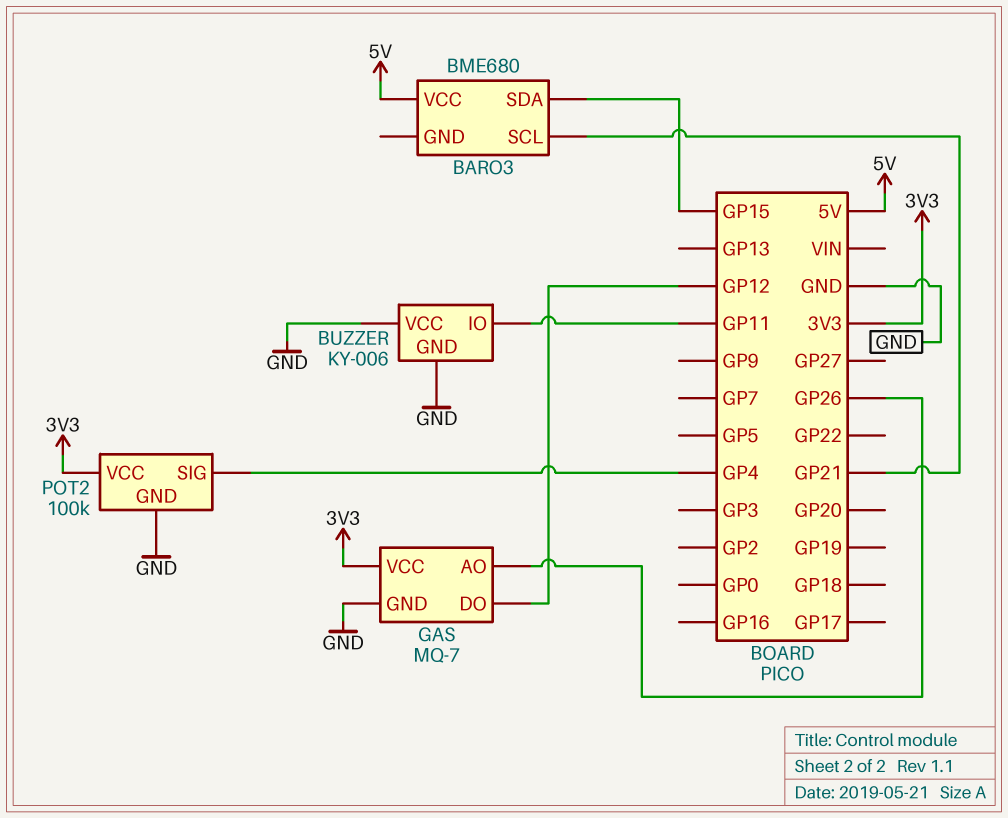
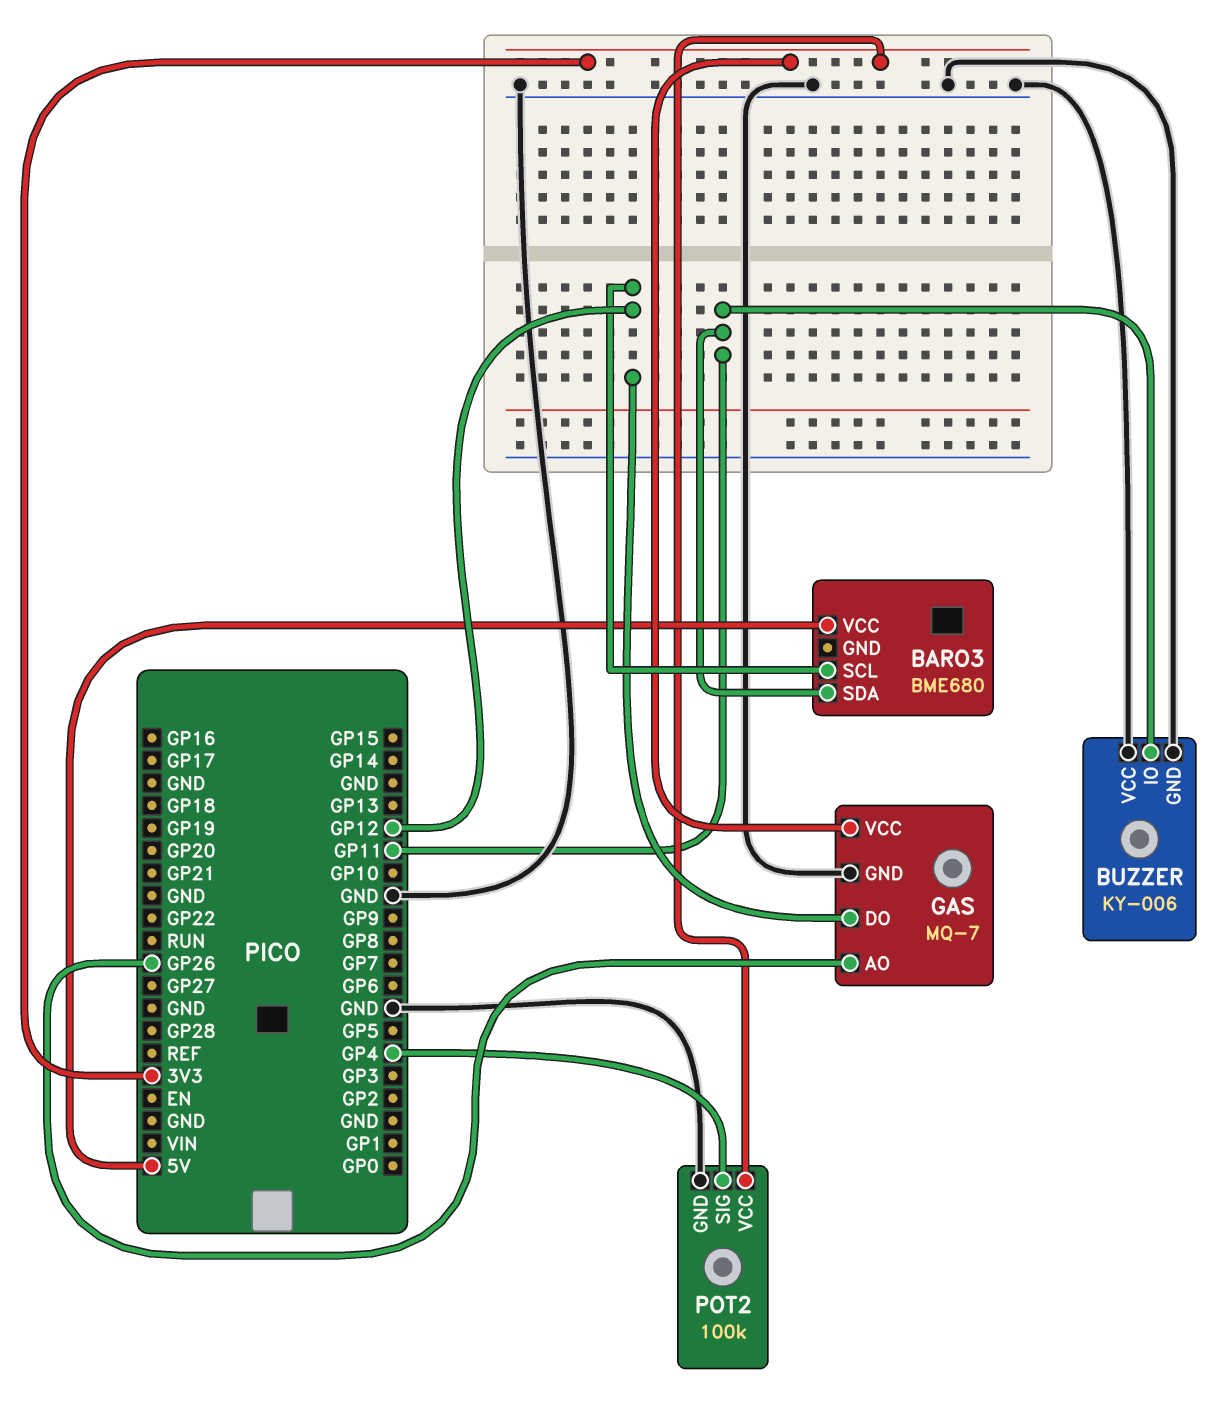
BARO3 pin SCL: GP21 -> GP12
BARO3 pin SDA: GP15 -> GP11

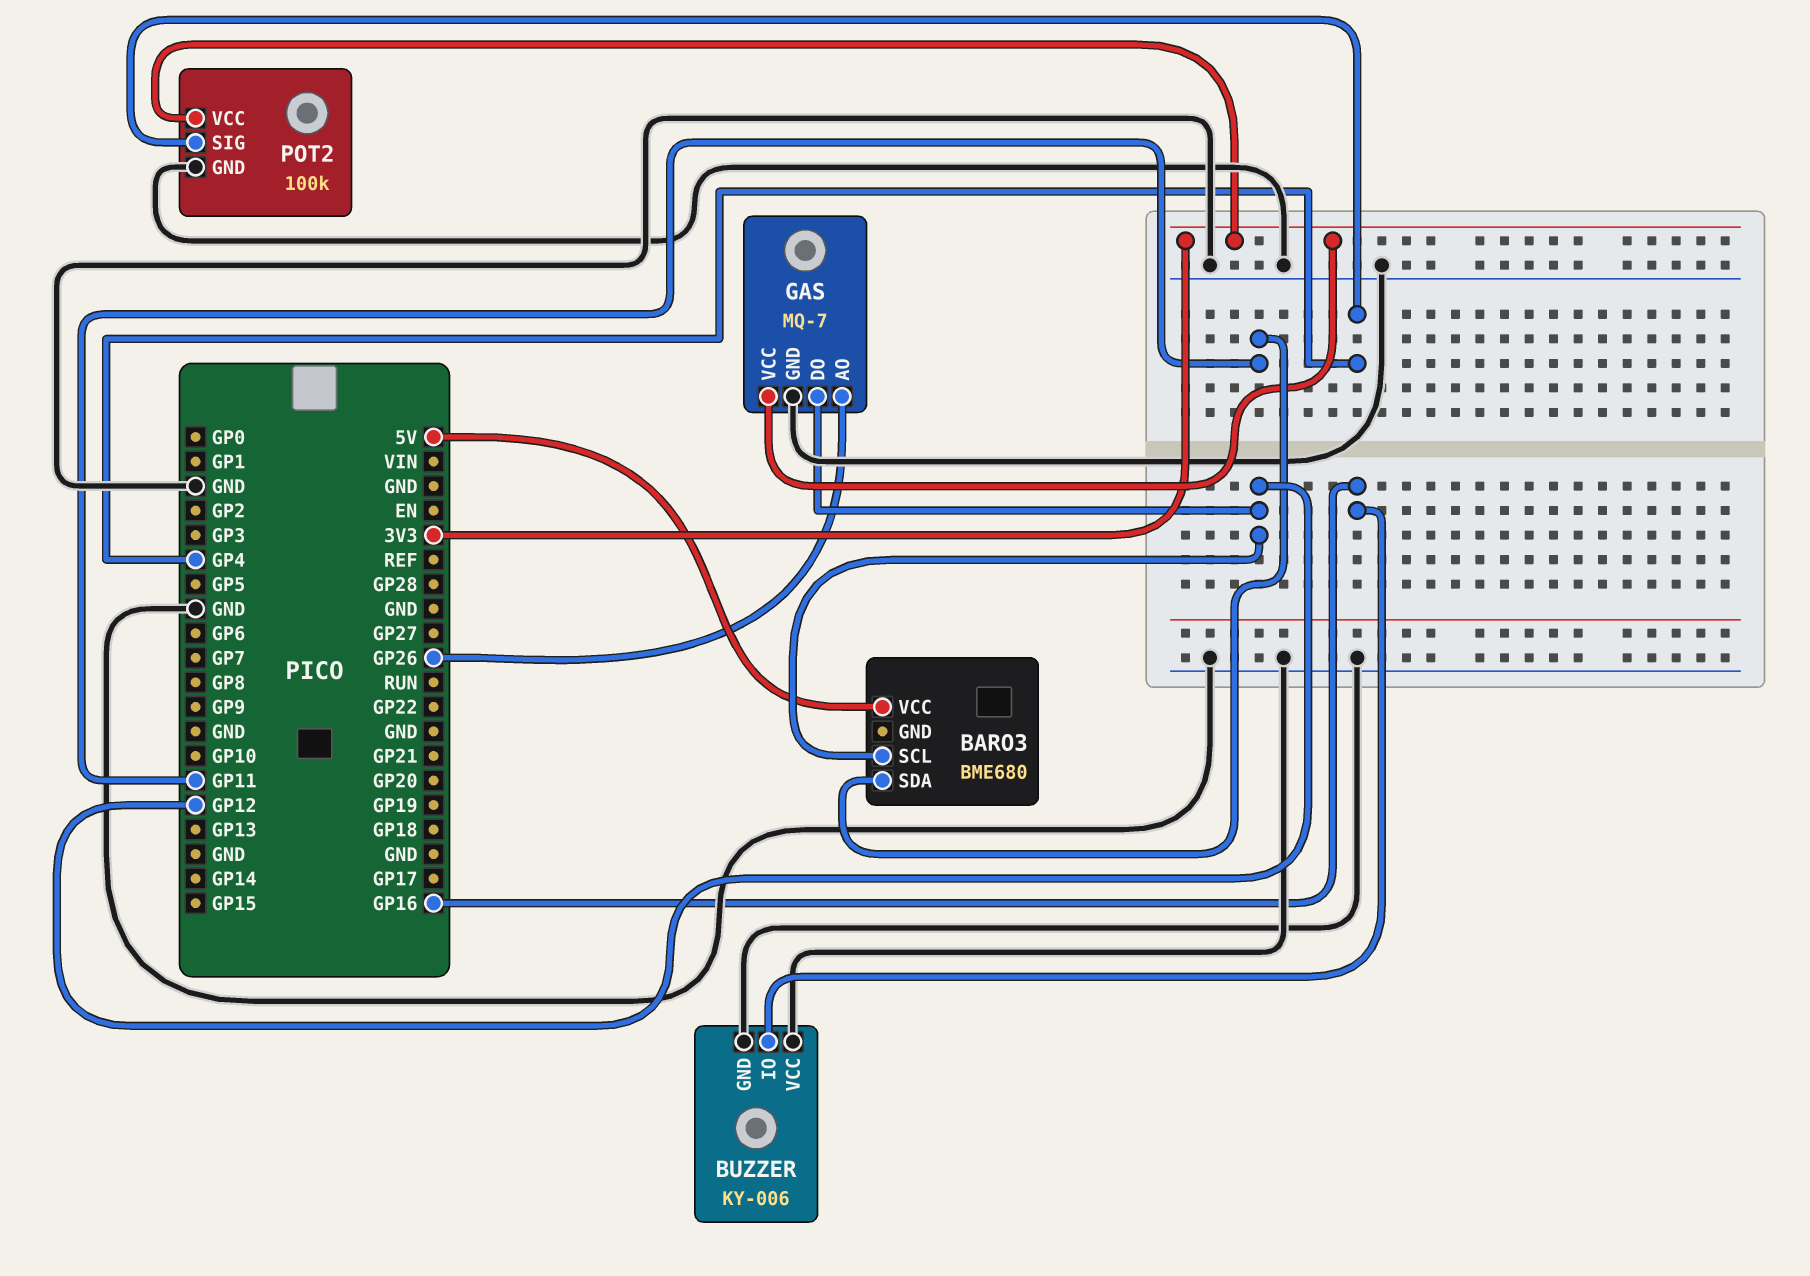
BUZZER pin IO: GP11 -> GP16

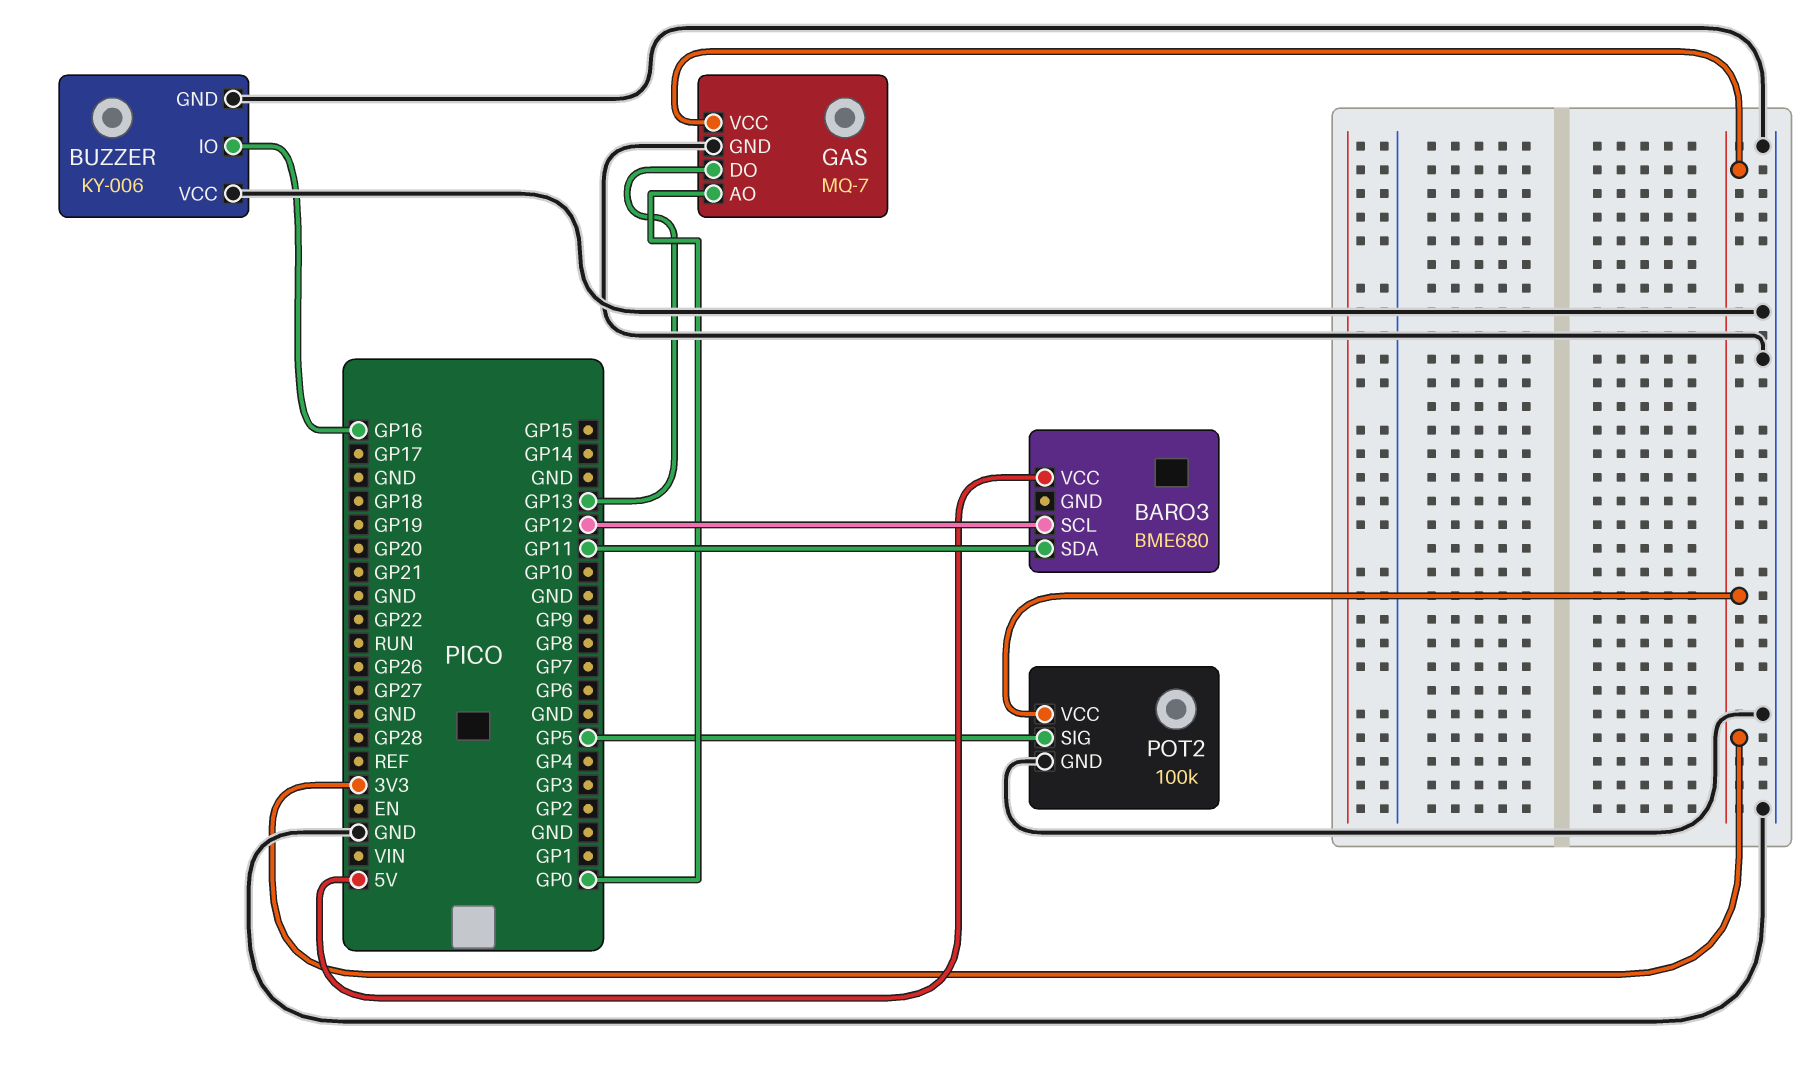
GAS pin AO: GP26 -> GP0
GAS pin DO: GP12 -> GP13
POT2 pin SIG: GP4 -> GP5

